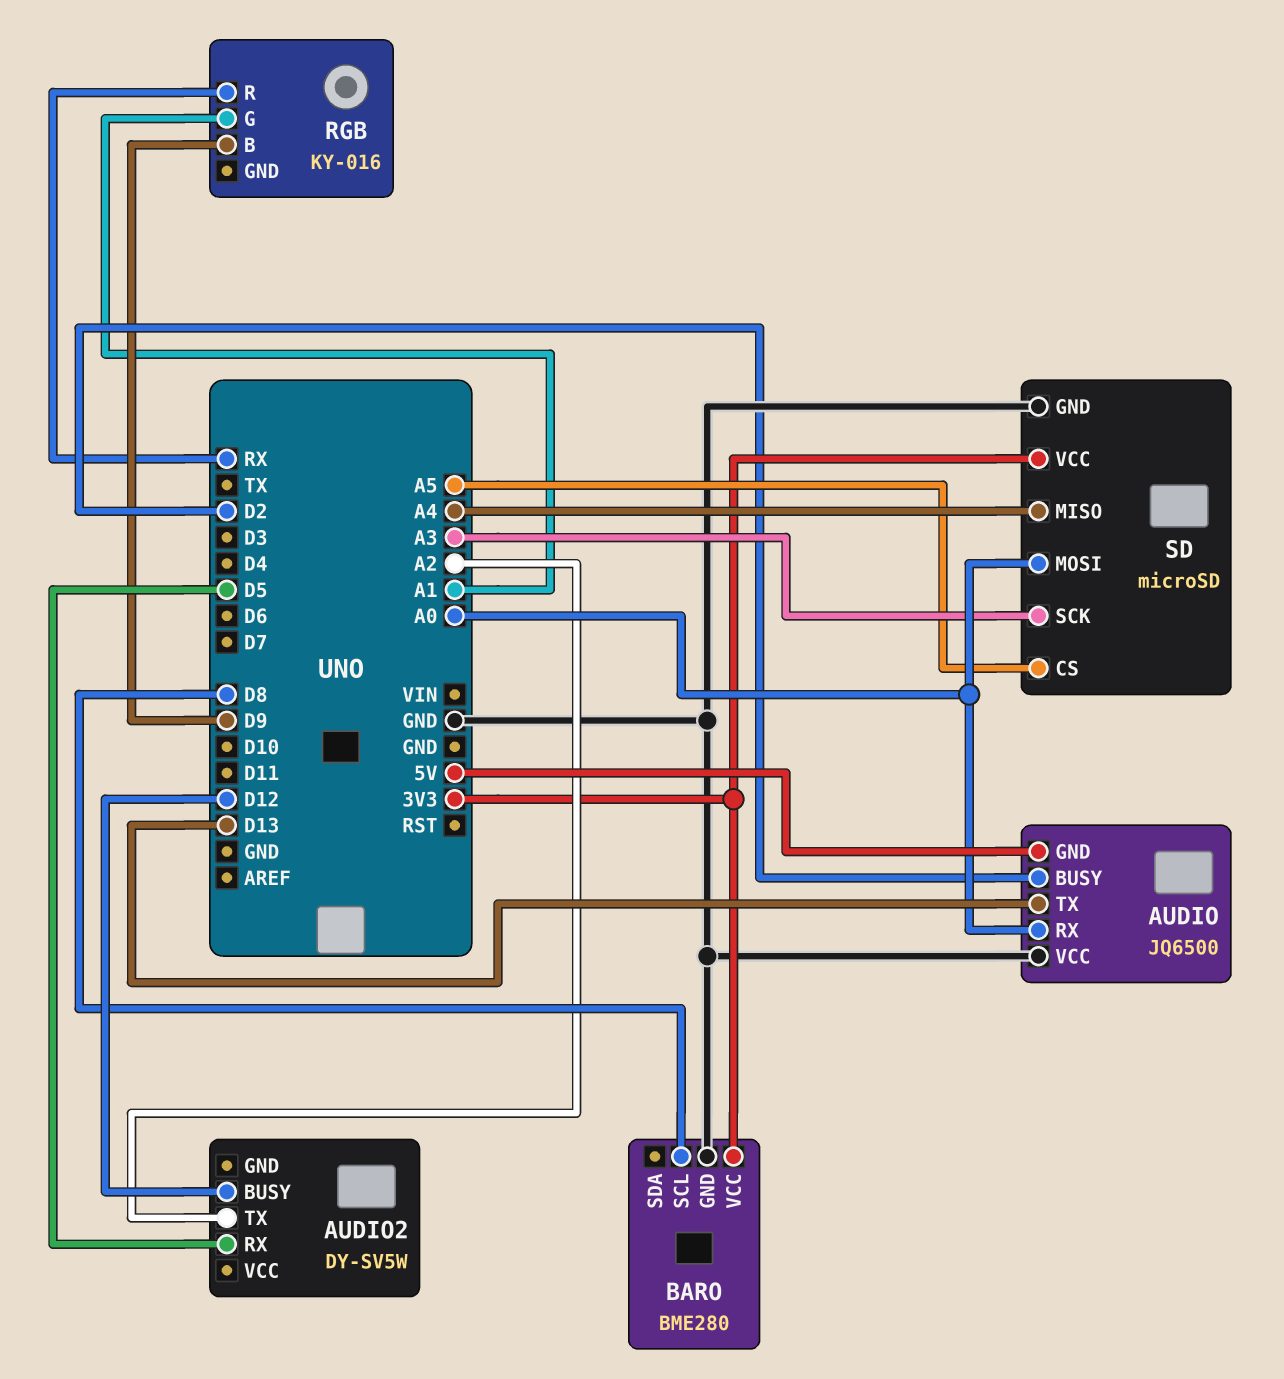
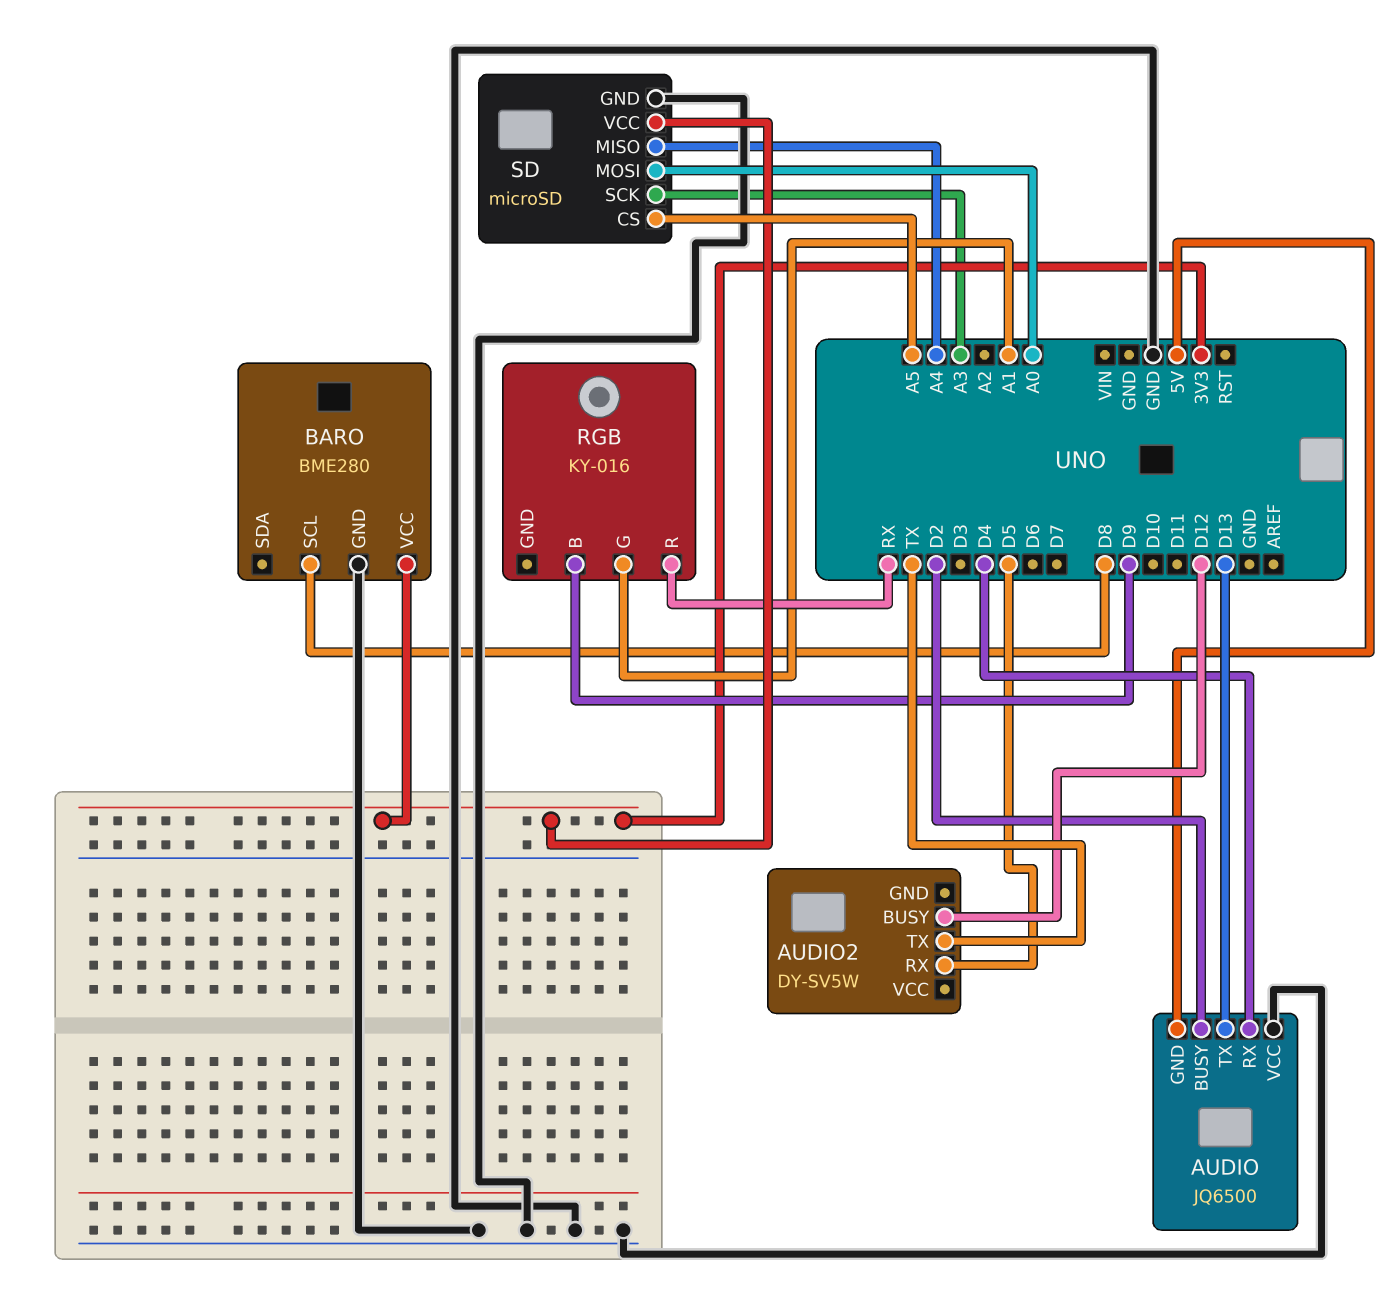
AUDIO pin RX: A0 -> D4
AUDIO2 pin TX: A2 -> TX

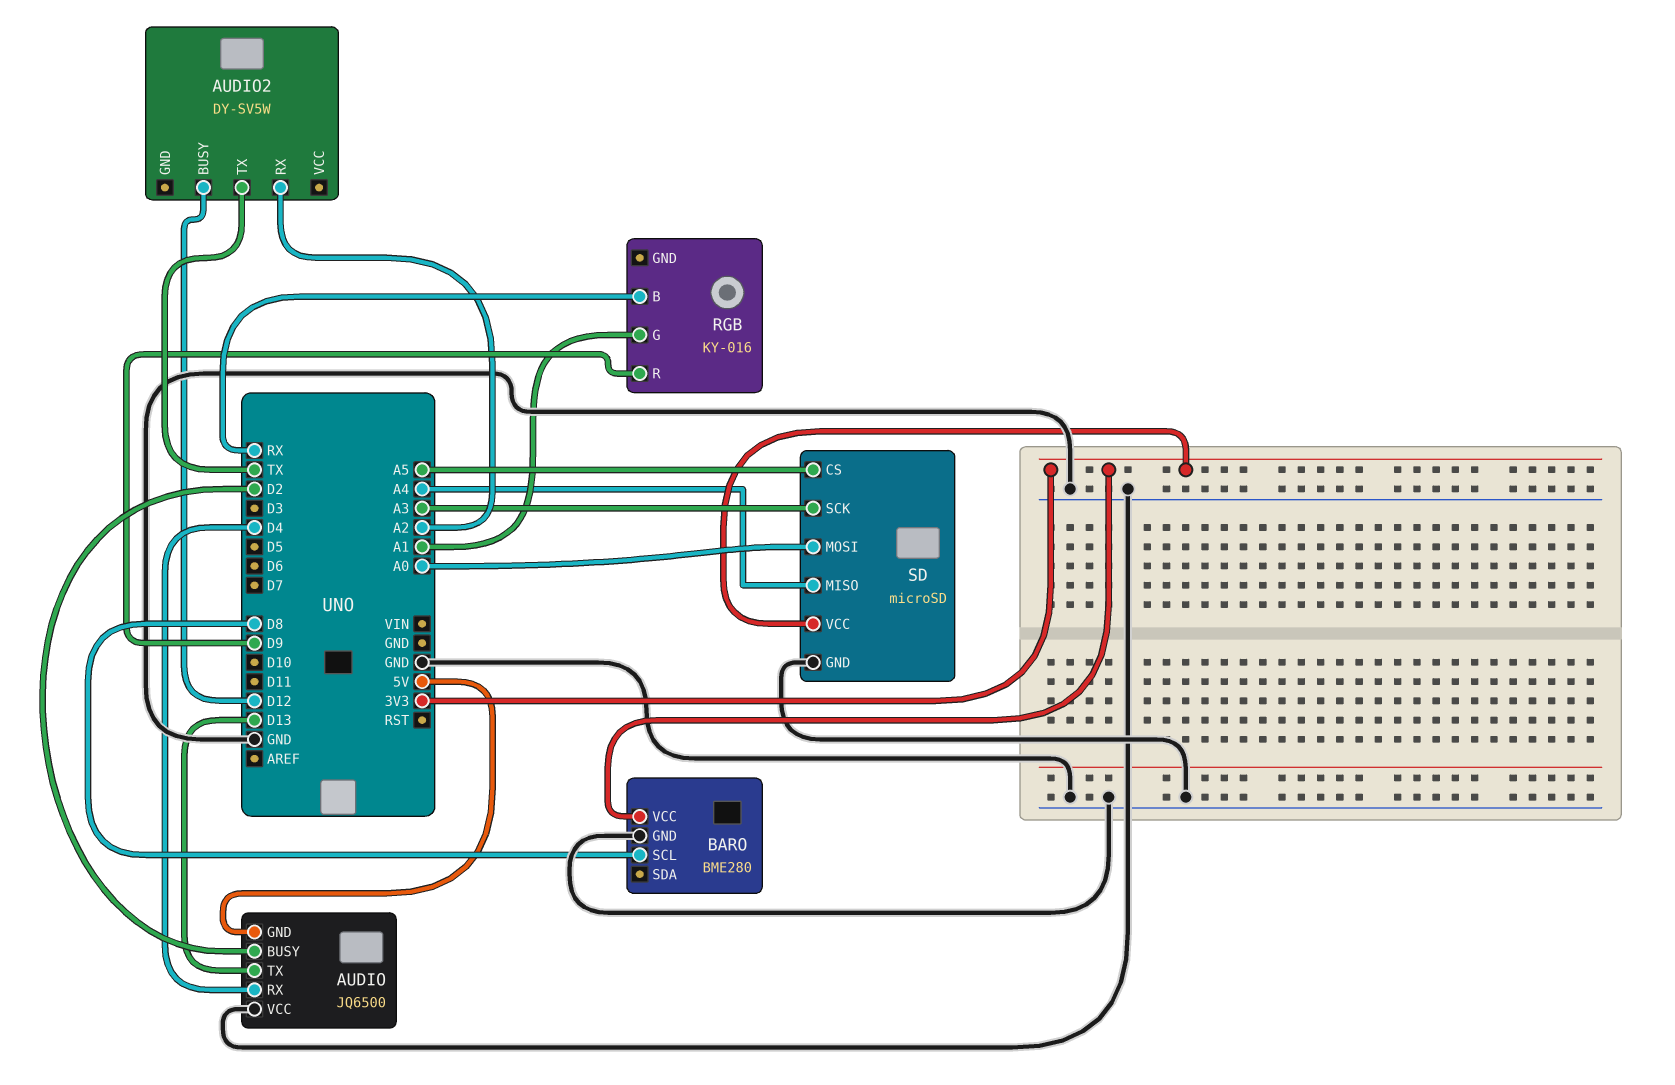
AUDIO2 pin RX: D5 -> A2
RGB pin B: D9 -> RX
RGB pin R: RX -> D9

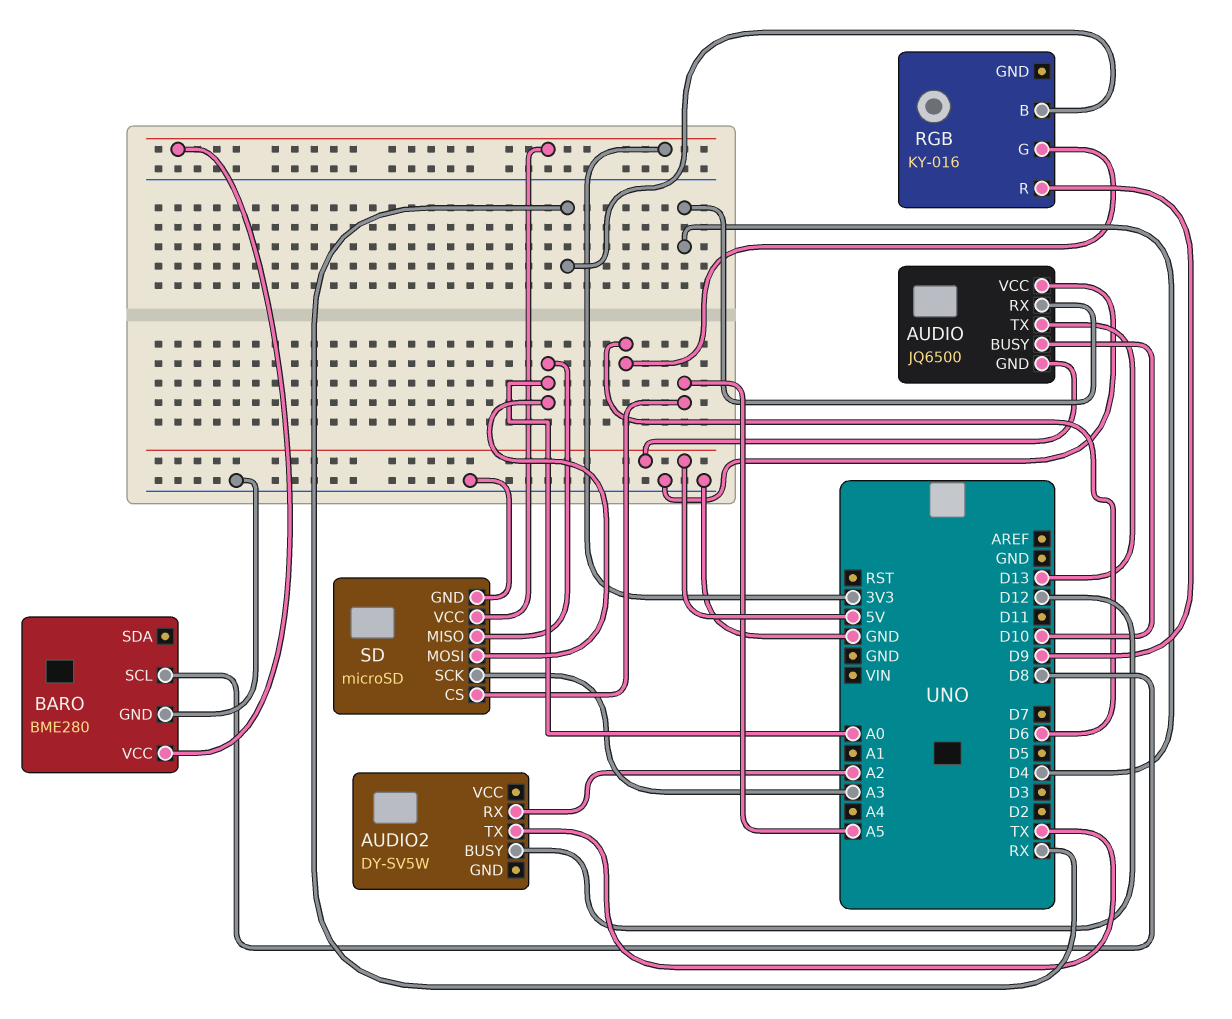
AUDIO pin BUSY: D2 -> D10
RGB pin G: A1 -> D6
SD pin MISO: A4 -> A0

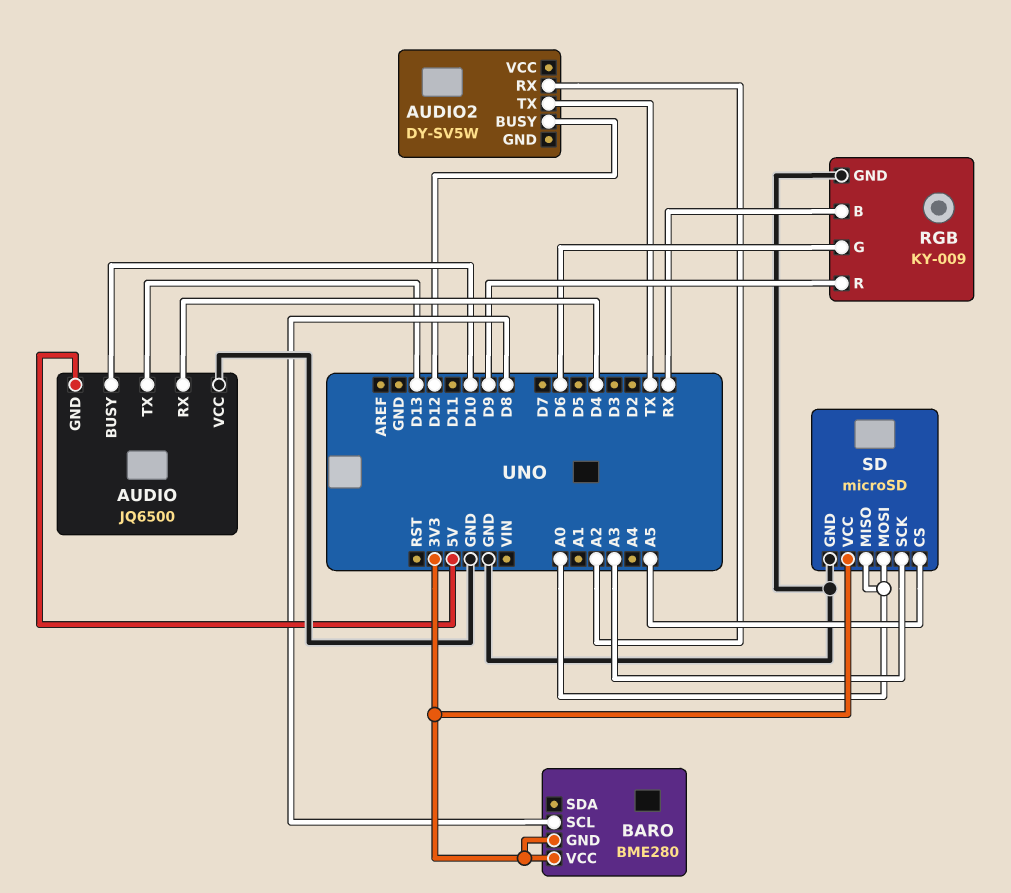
BARO pin GND: GND -> 3V3
RGB: KY-016 -> KY-009
RGB pin GND: none -> GND

